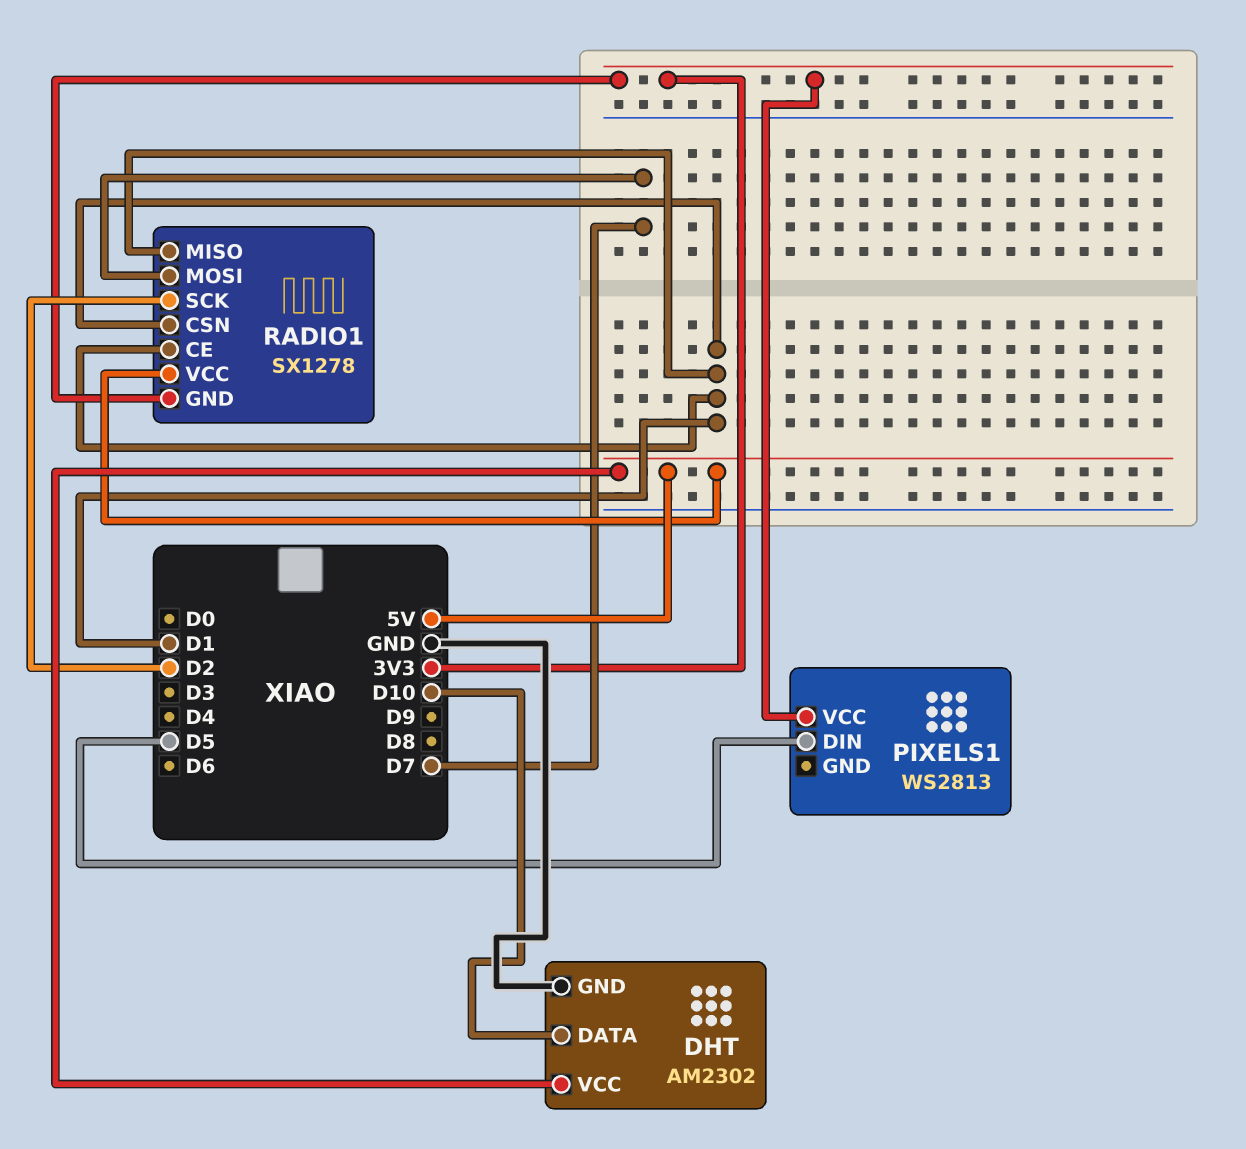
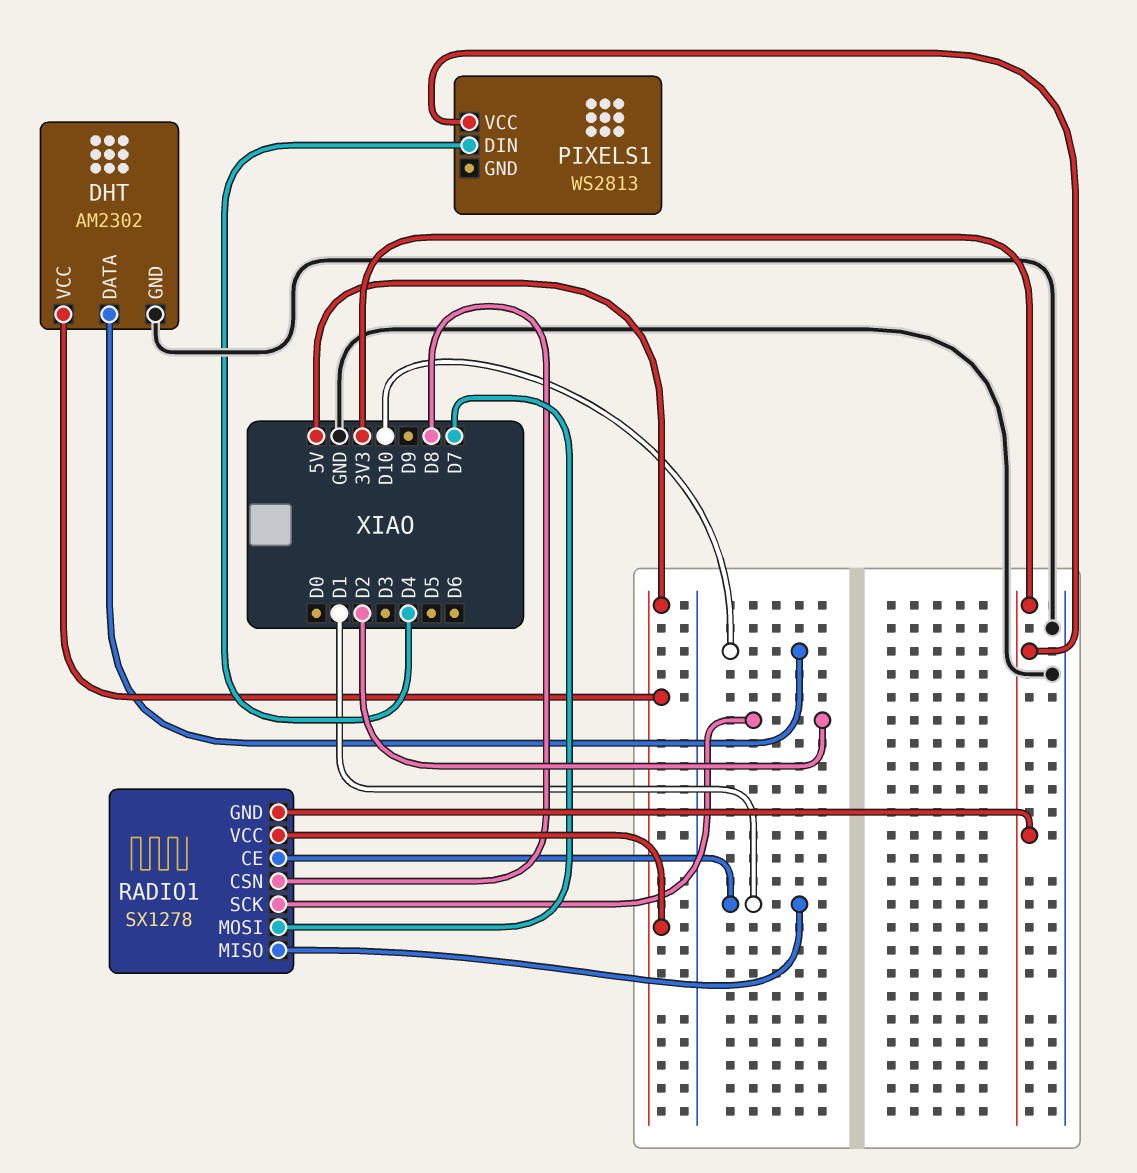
PIXELS1 pin DIN: D5 -> D4
RADIO1 pin CSN: D1 -> D8

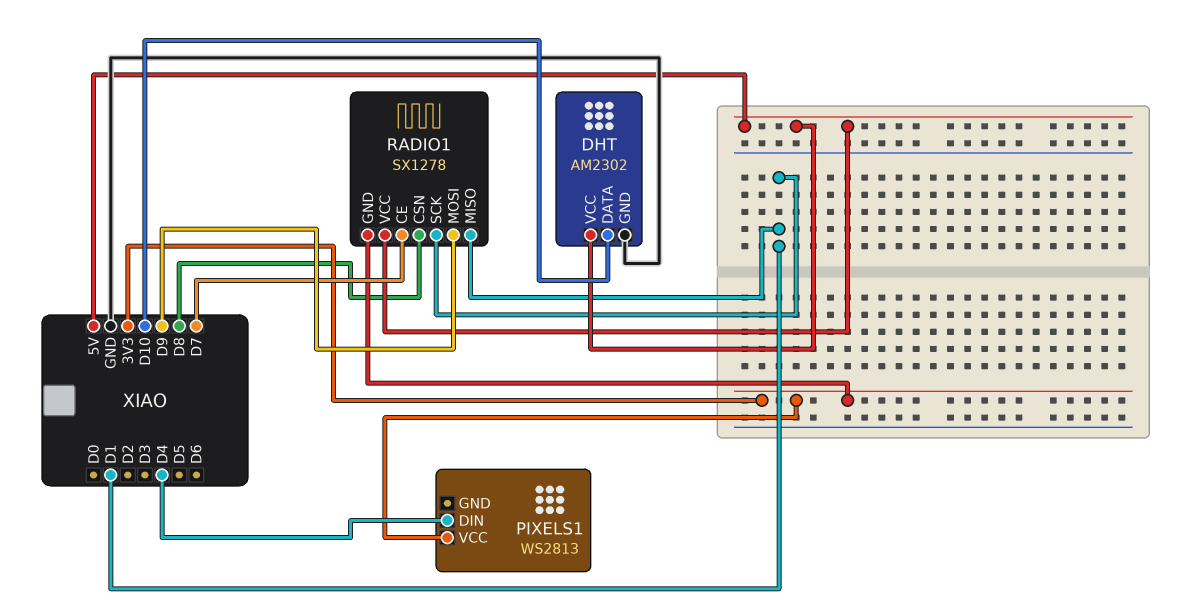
RADIO1 pin CE: D1 -> D7
RADIO1 pin MOSI: D7 -> D9
RADIO1 pin SCK: D2 -> D1

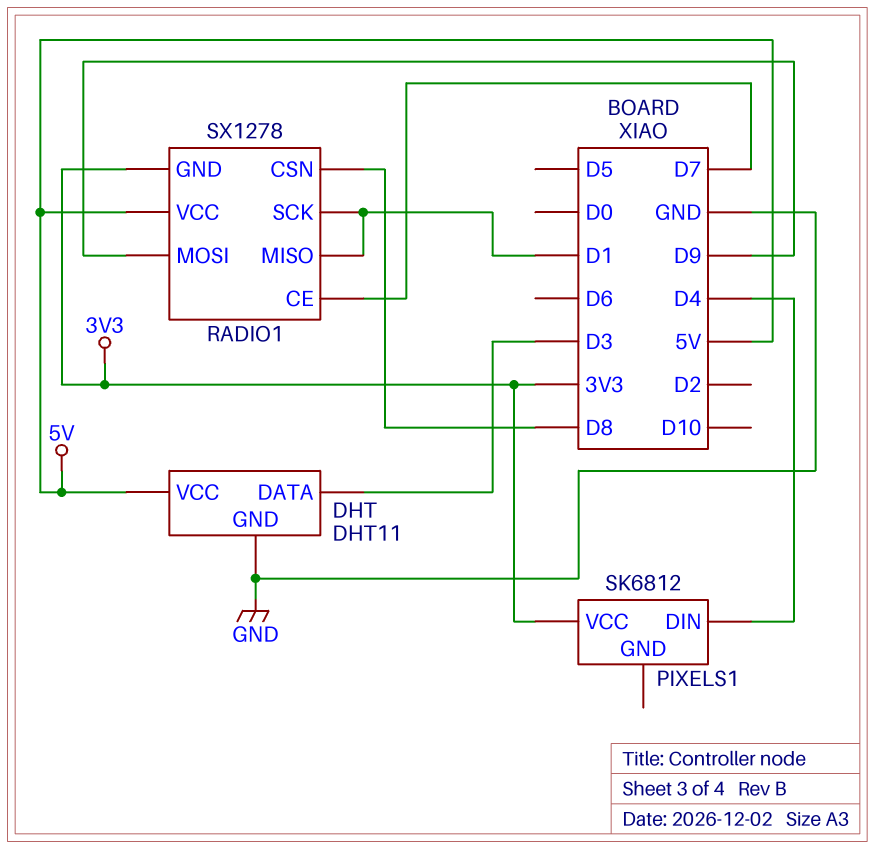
DHT: AM2302 -> DHT11
DHT pin DATA: D10 -> D3
PIXELS1: WS2813 -> SK6812

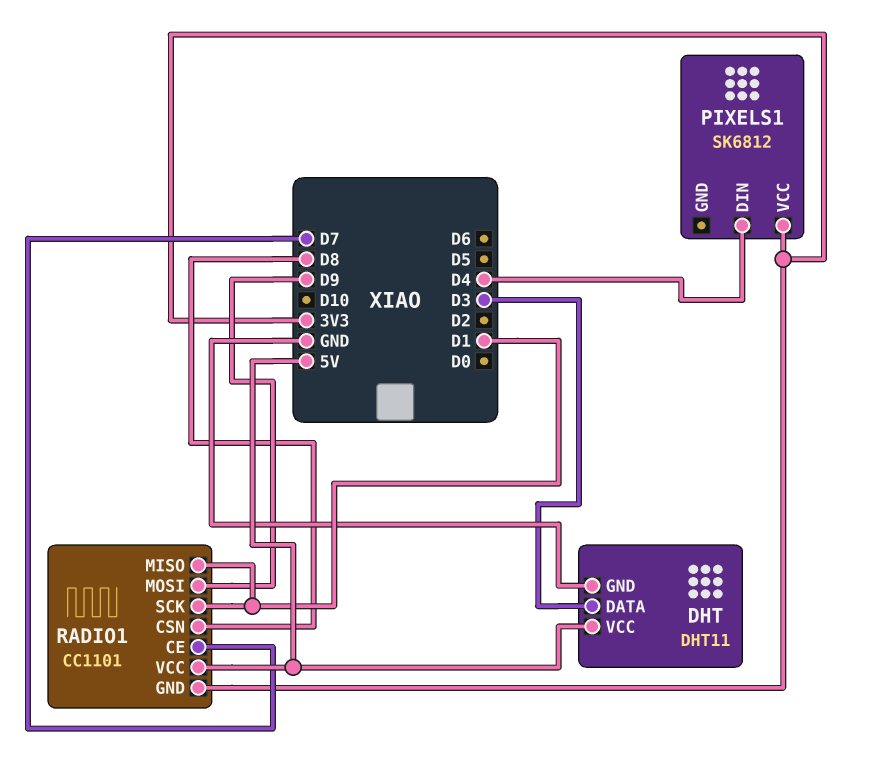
RADIO1: SX1278 -> CC1101

